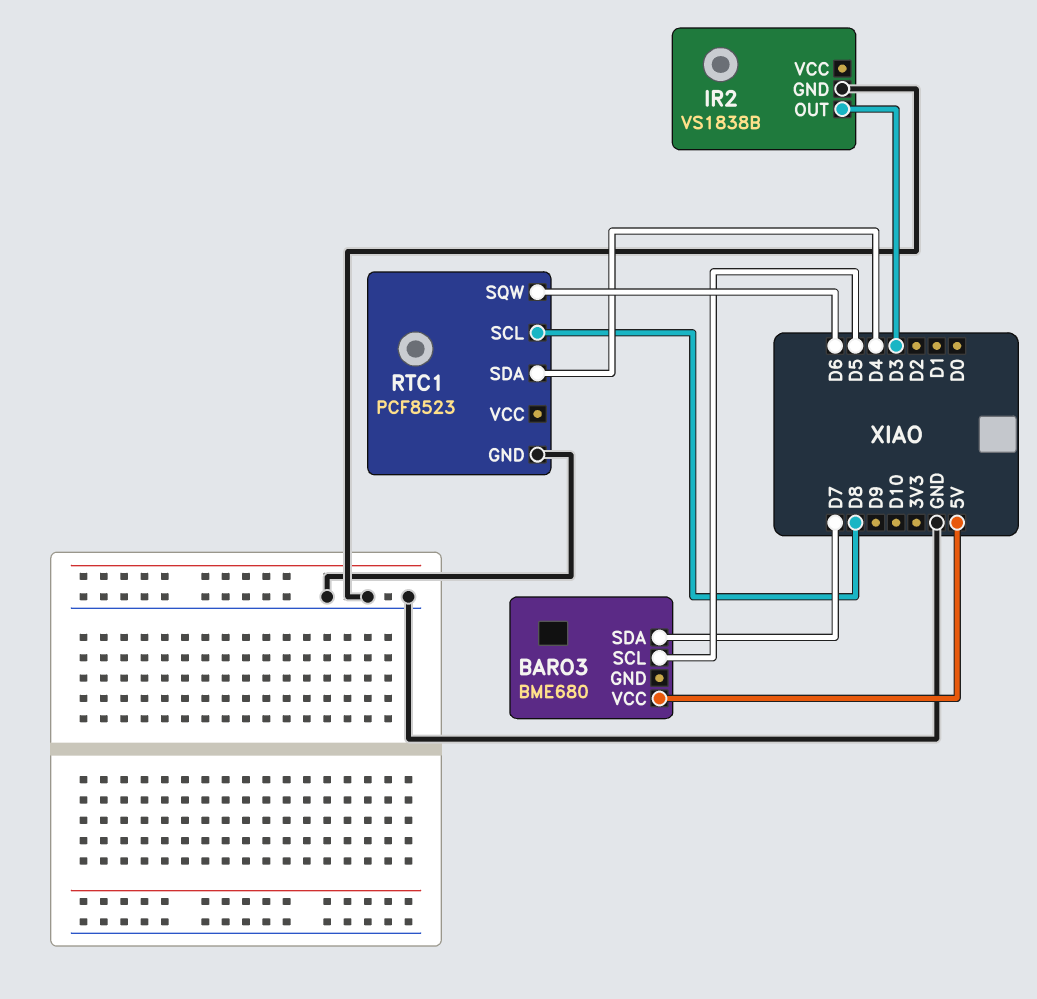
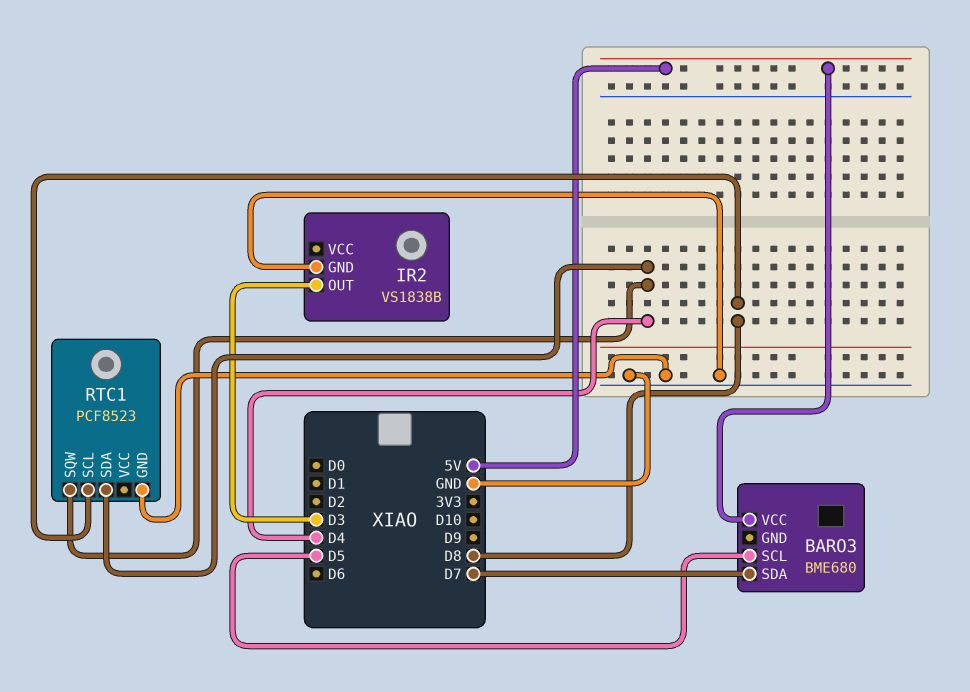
RTC1 pin SQW: D6 -> D4

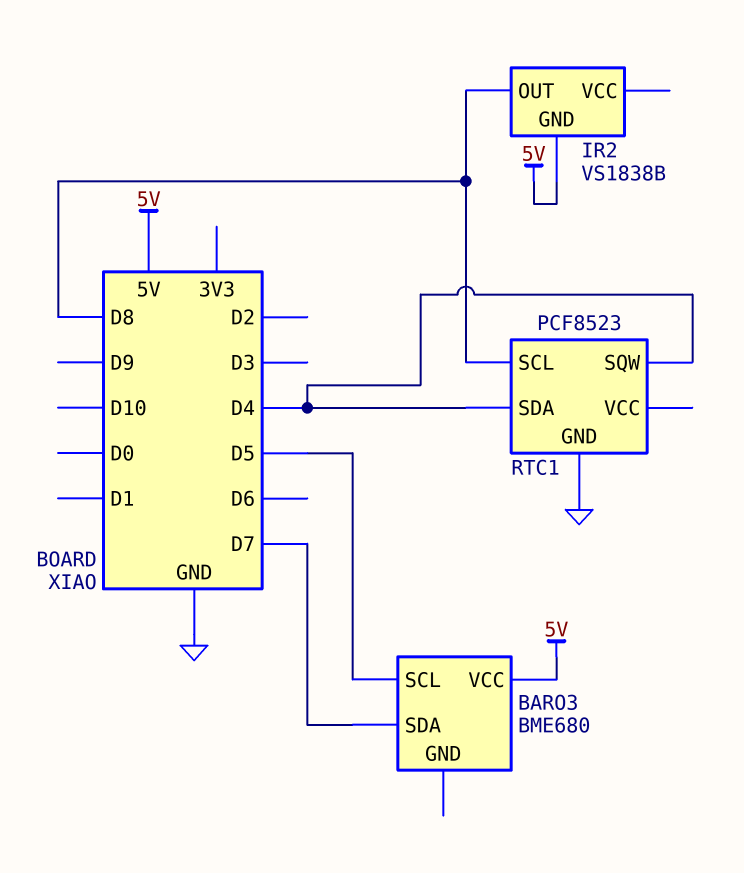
IR2 pin GND: GND -> 5V
IR2 pin OUT: D3 -> D8

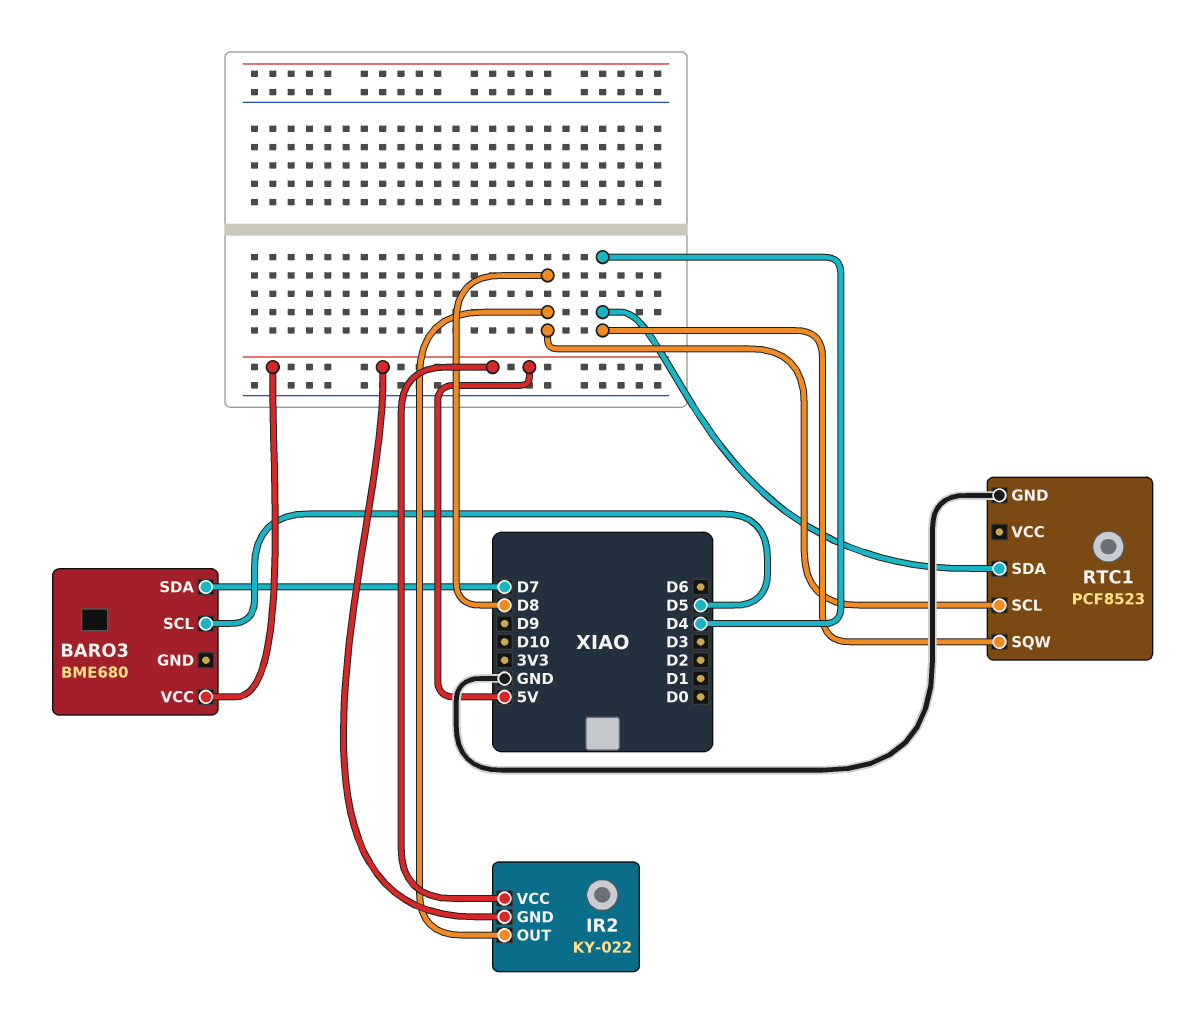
IR2: VS1838B -> KY-022
IR2 pin VCC: none -> 5V

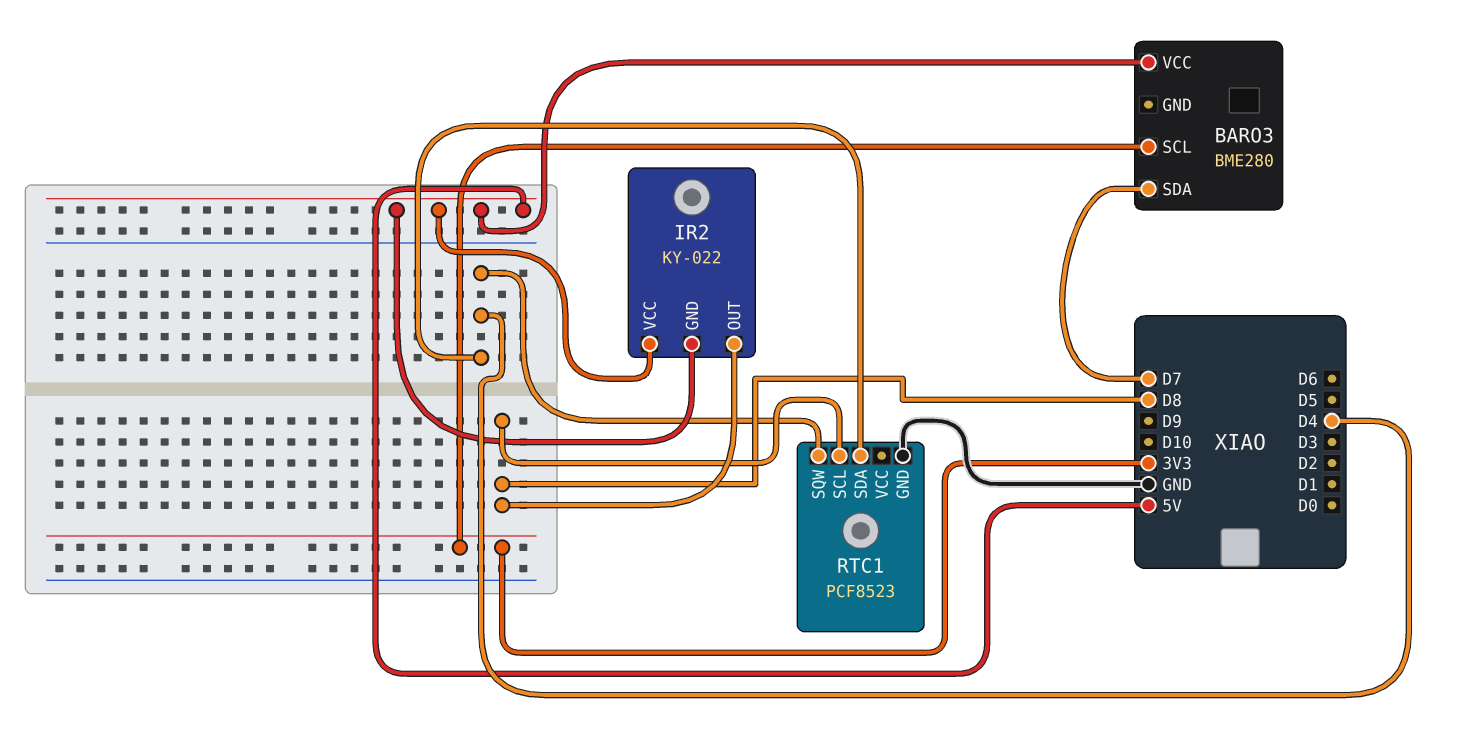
BARO3: BME680 -> BME280
BARO3 pin SCL: D5 -> 3V3

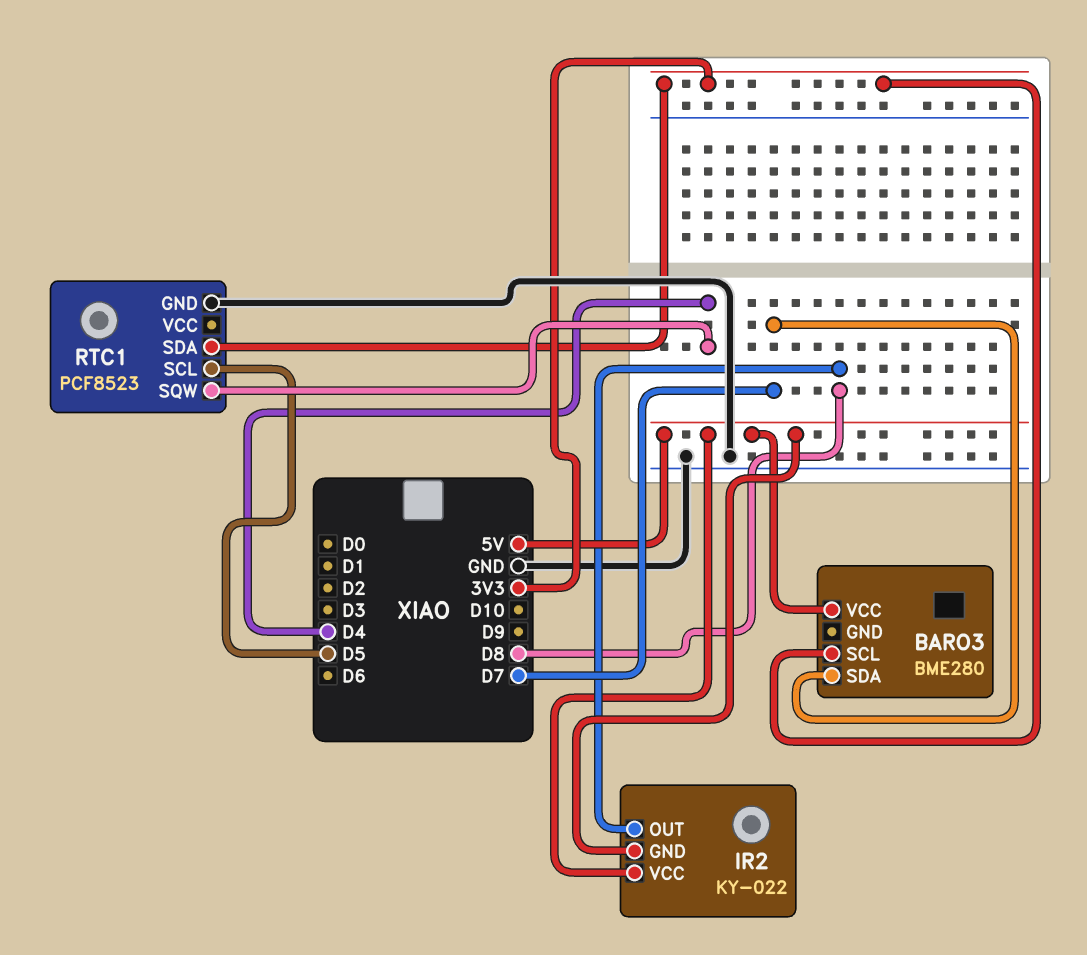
RTC1 pin SCL: D8 -> D5
RTC1 pin SDA: D4 -> 3V3

